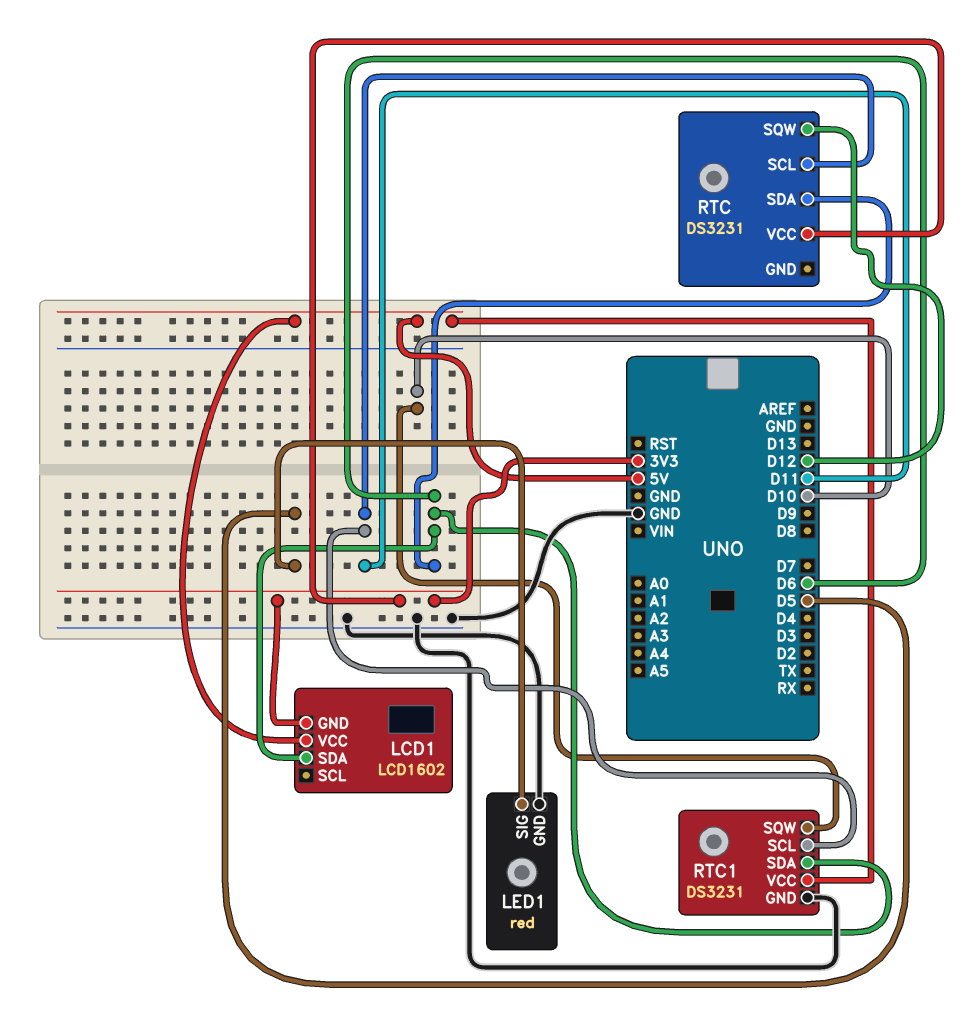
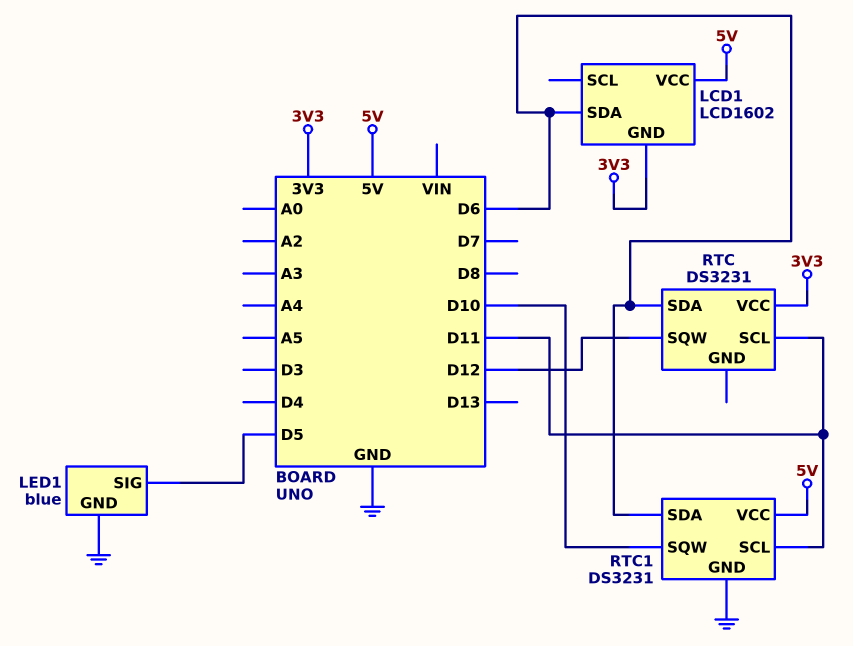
LED1: red -> blue

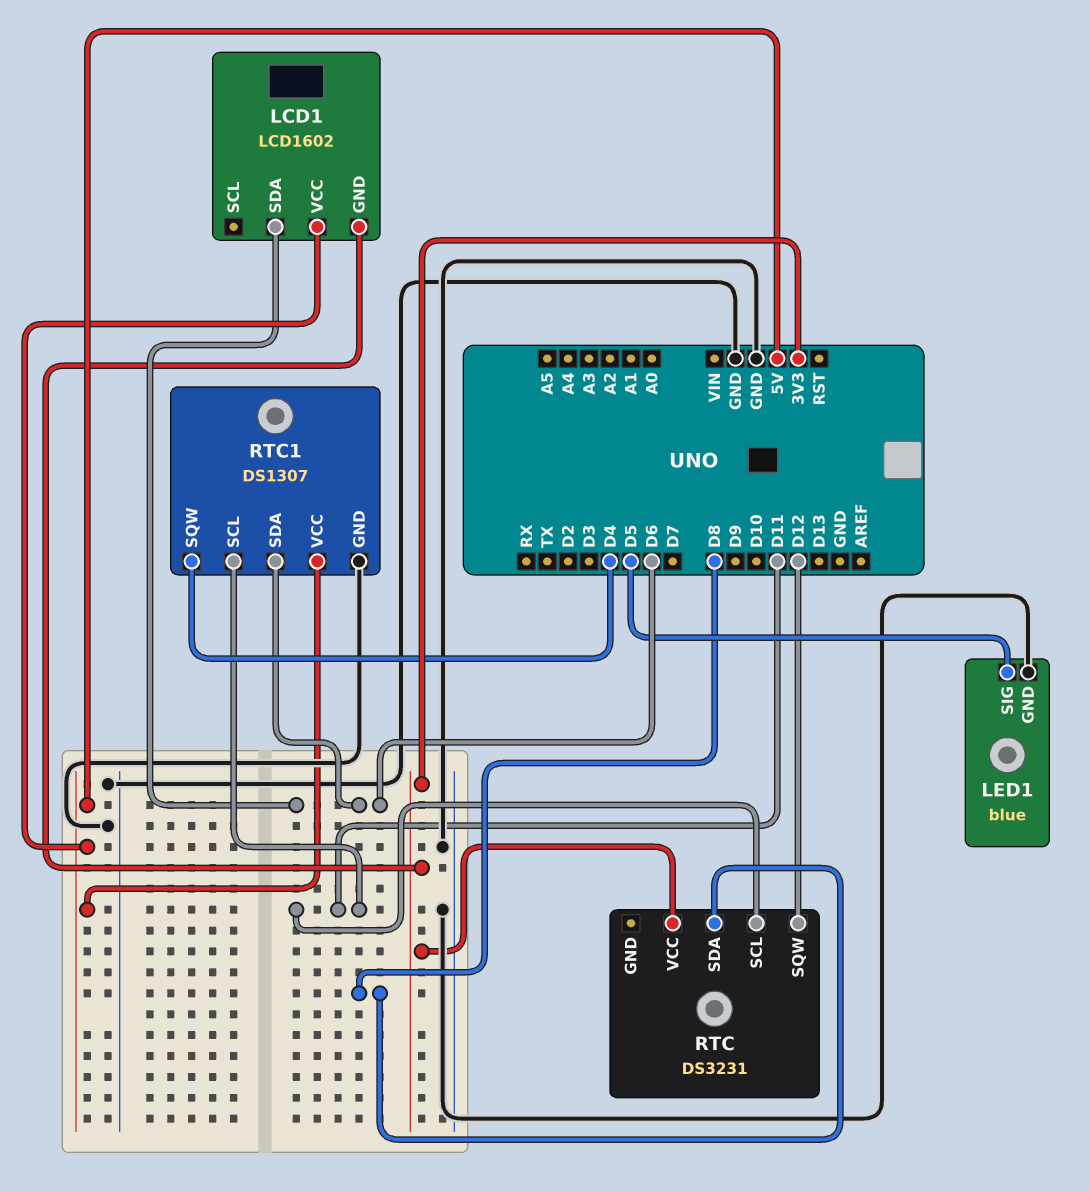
RTC pin SDA: D6 -> D8
RTC1: DS3231 -> DS1307
RTC1 pin SQW: D10 -> D4

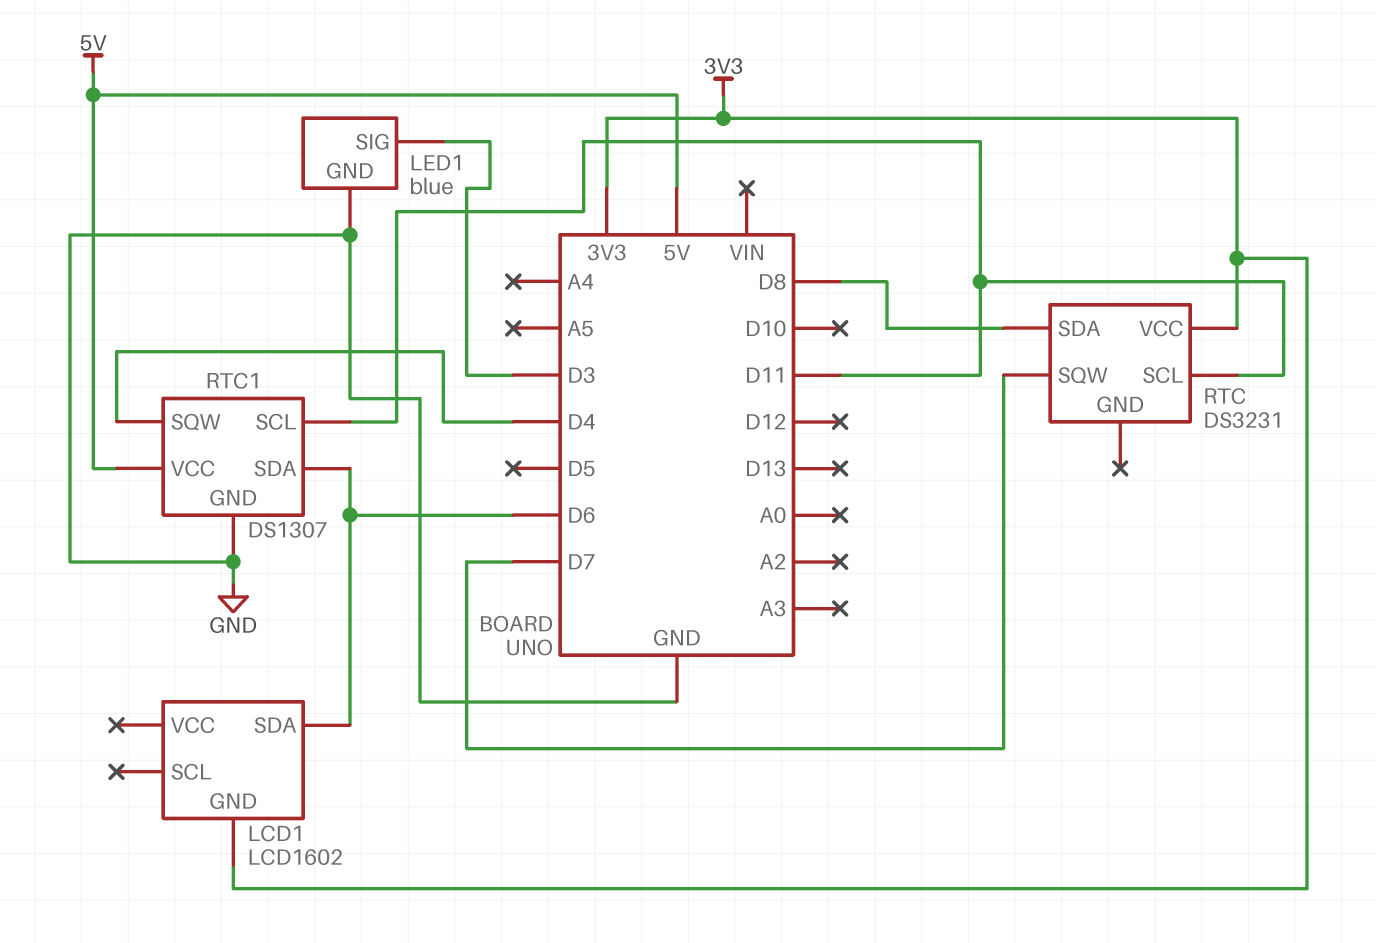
LCD1 pin VCC: 5V -> none
LED1 pin SIG: D5 -> D3
RTC pin SQW: D12 -> D7

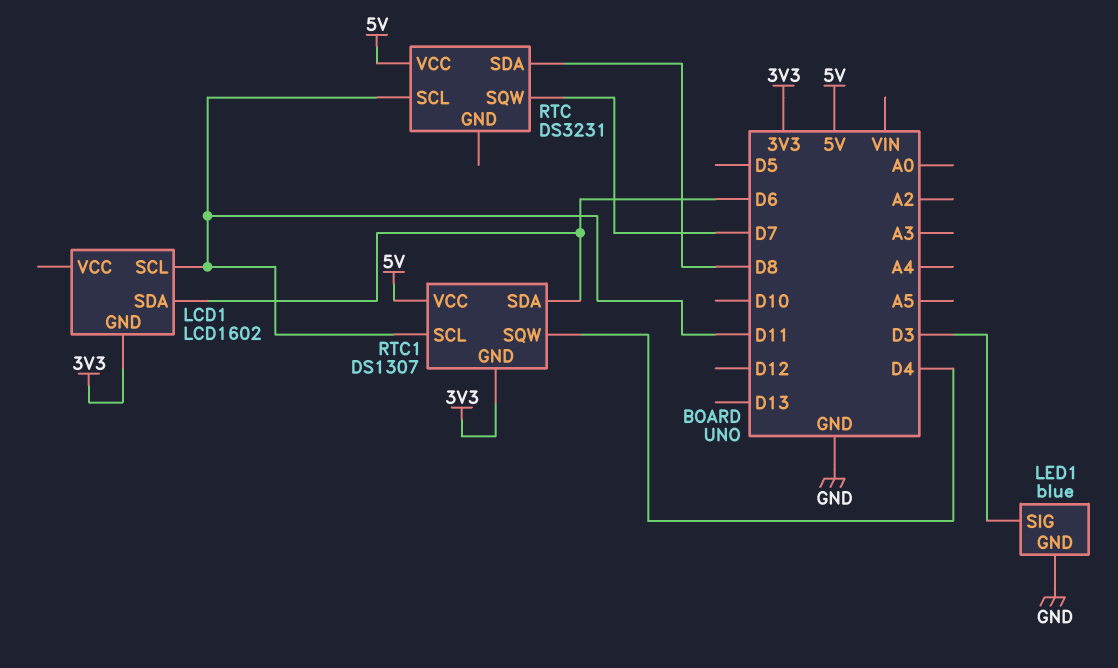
LCD1 pin SCL: none -> D11
RTC pin VCC: 3V3 -> 5V
RTC1 pin GND: GND -> 3V3

